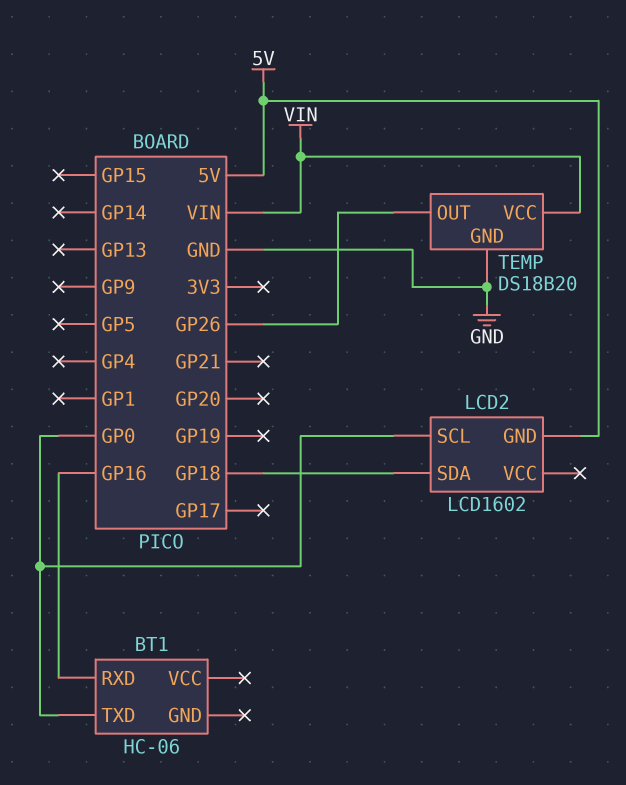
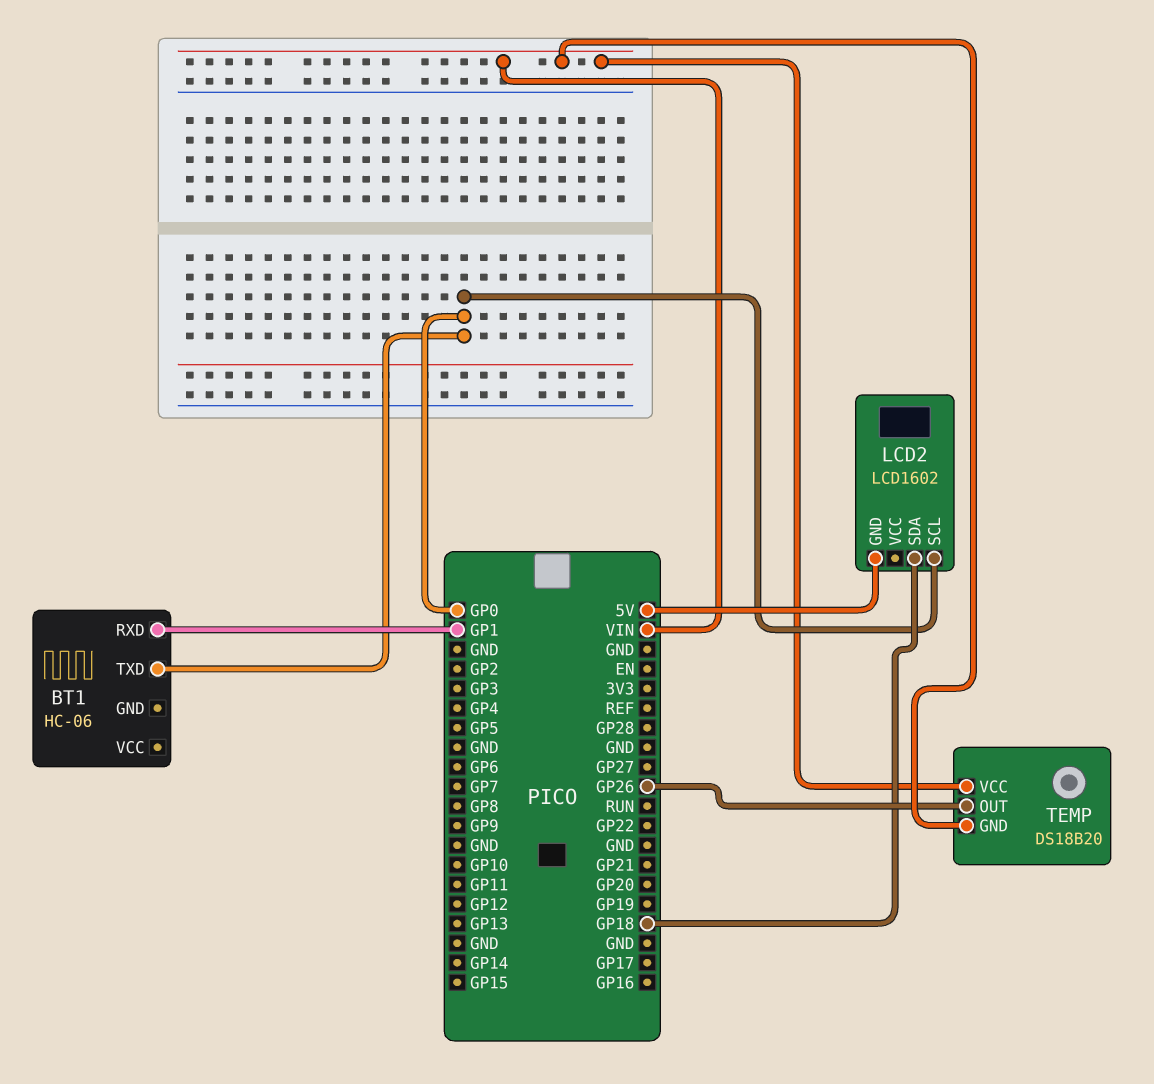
BT1 pin RXD: GP16 -> GP1
TEMP pin GND: GND -> VIN

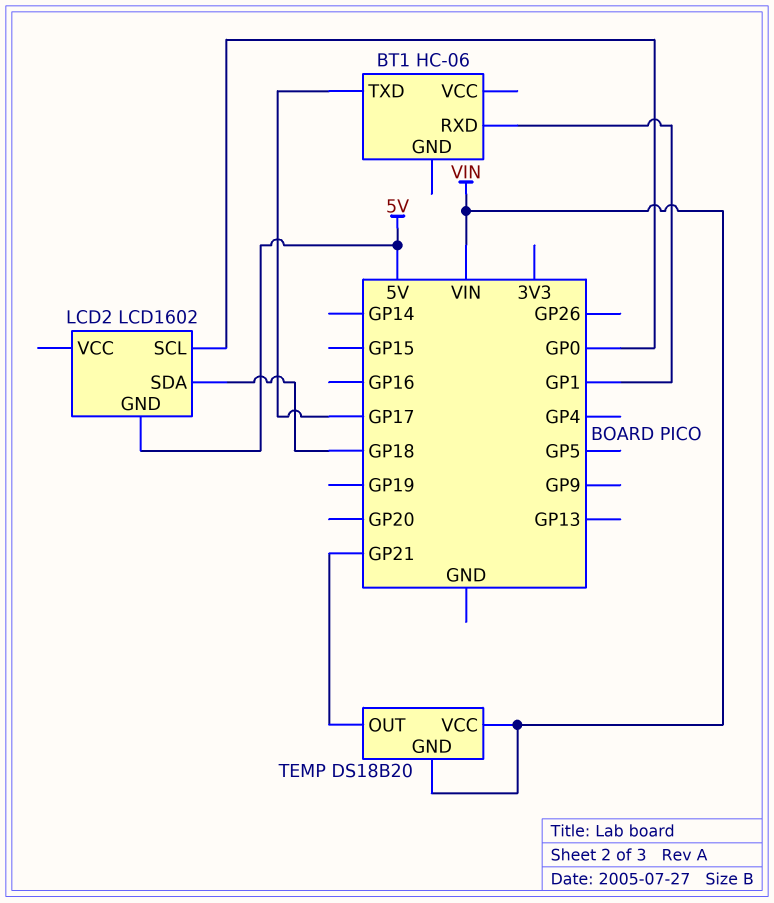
BT1 pin TXD: GP0 -> GP17
TEMP pin OUT: GP26 -> GP21

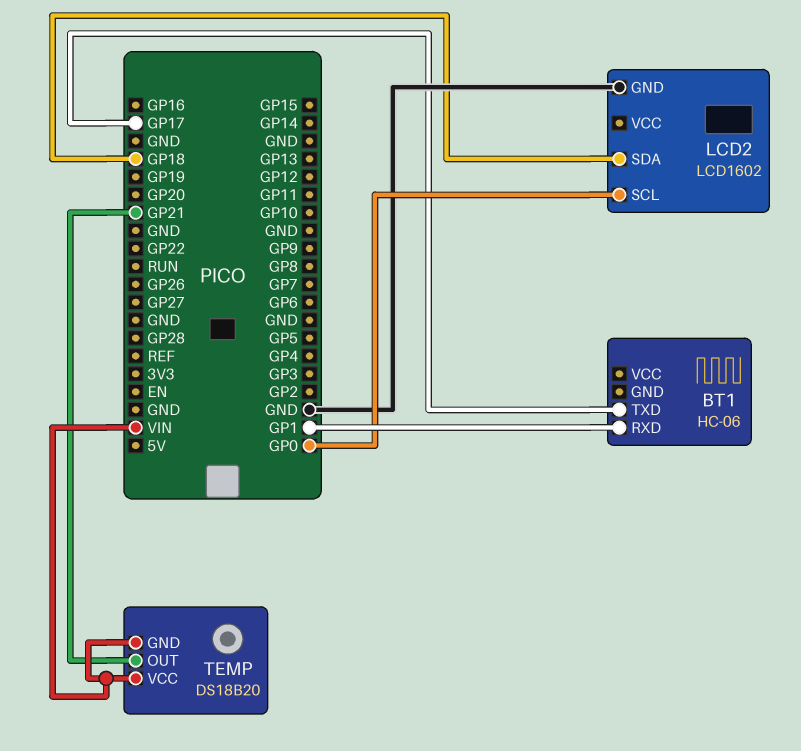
LCD2 pin GND: 5V -> GND

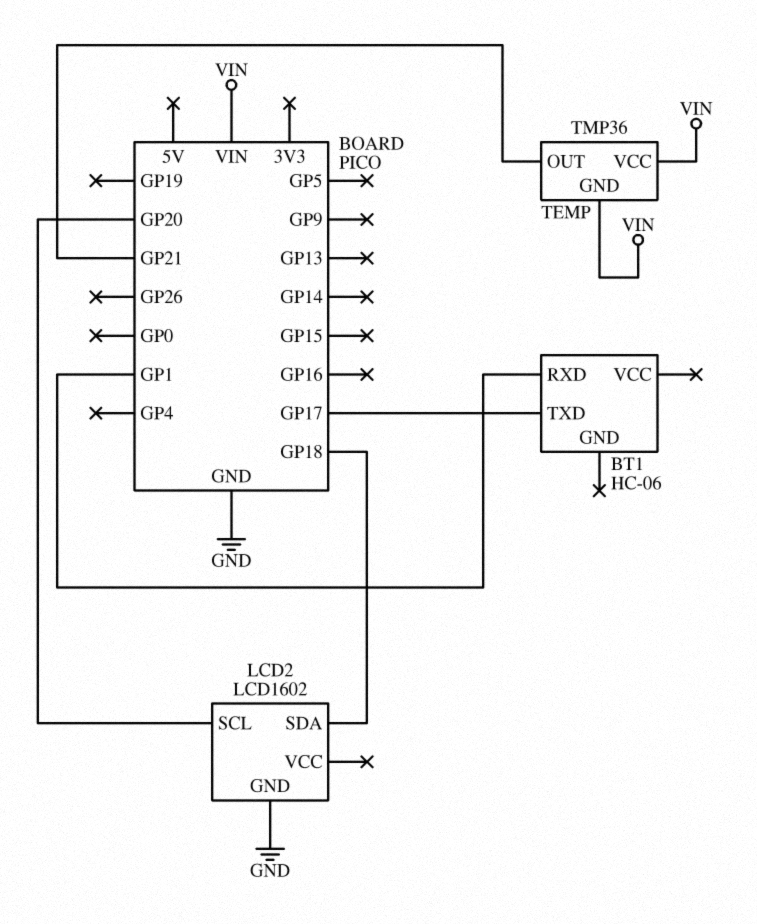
LCD2 pin SCL: GP0 -> GP20
TEMP: DS18B20 -> TMP36

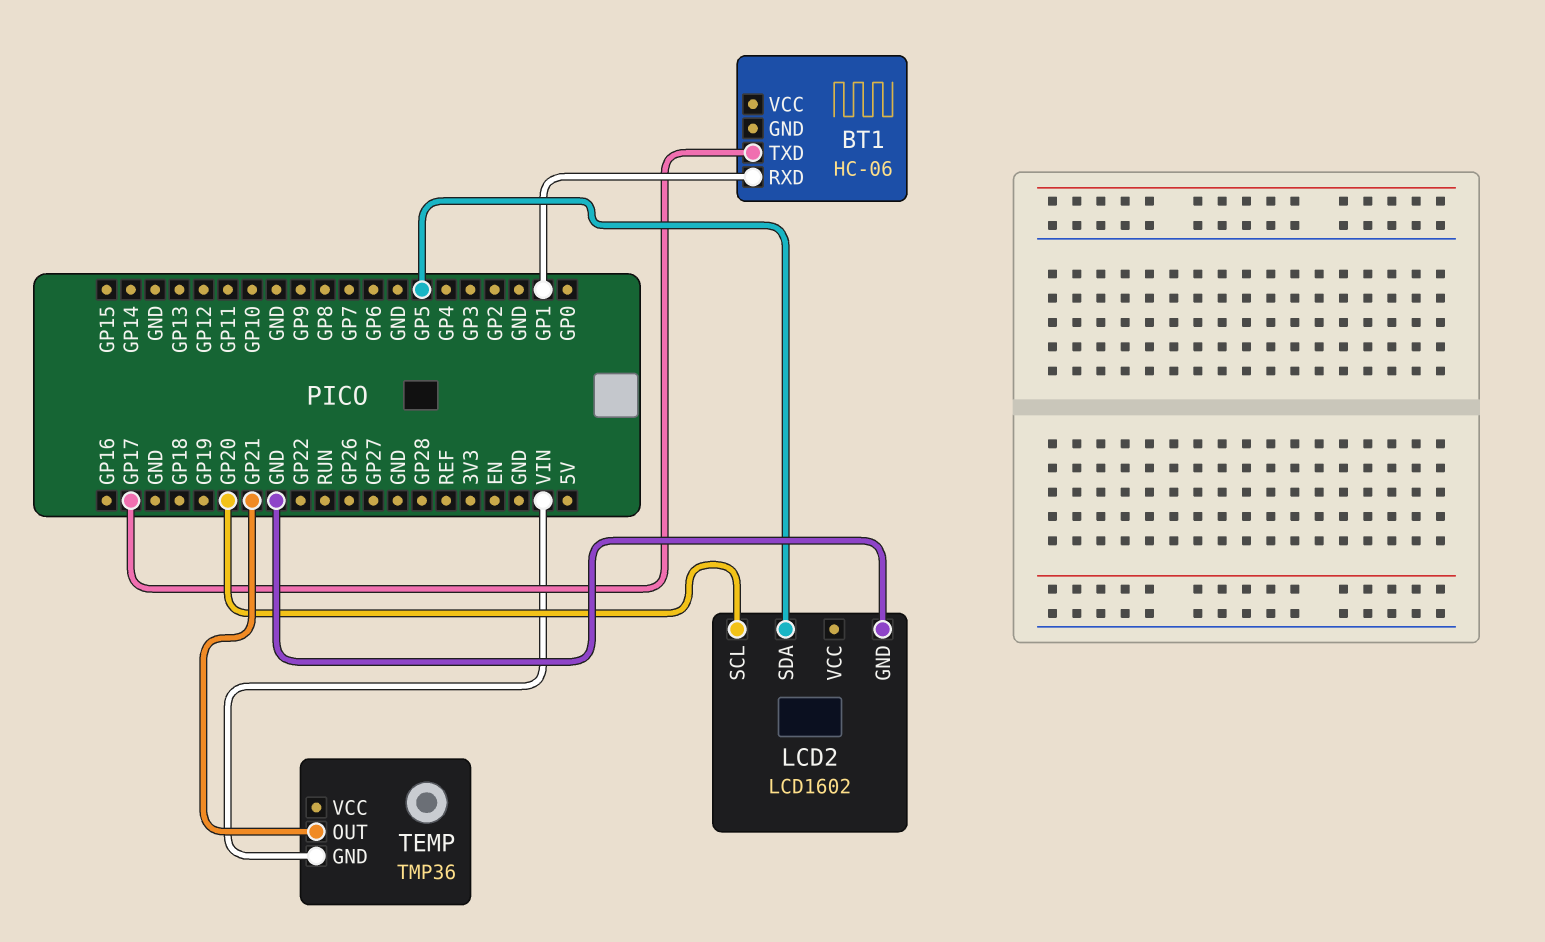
LCD2 pin SDA: GP18 -> GP5
TEMP pin VCC: VIN -> none

